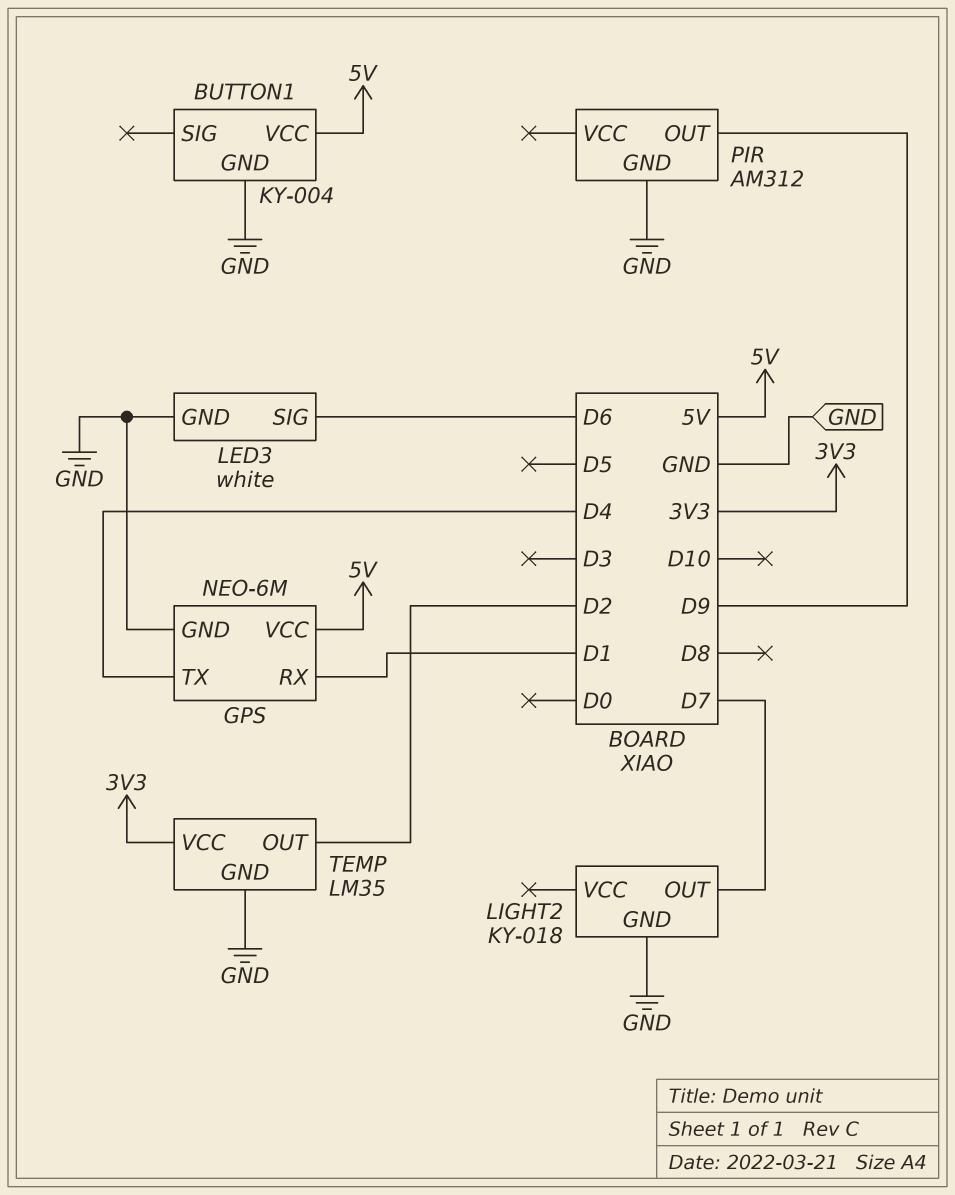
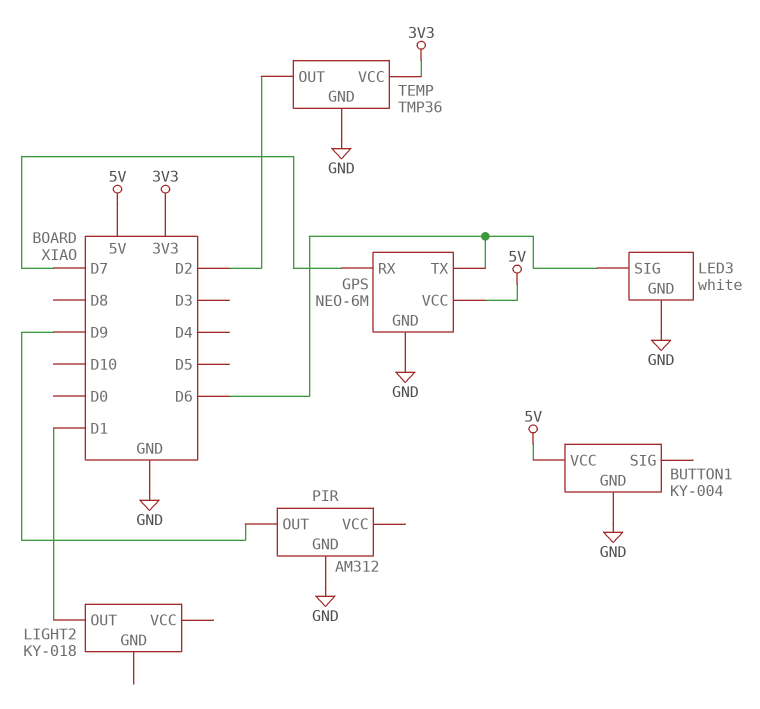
GPS pin RX: D1 -> D7
GPS pin TX: D4 -> D6
LIGHT2 pin GND: GND -> none
LIGHT2 pin OUT: D7 -> D1
TEMP: LM35 -> TMP36

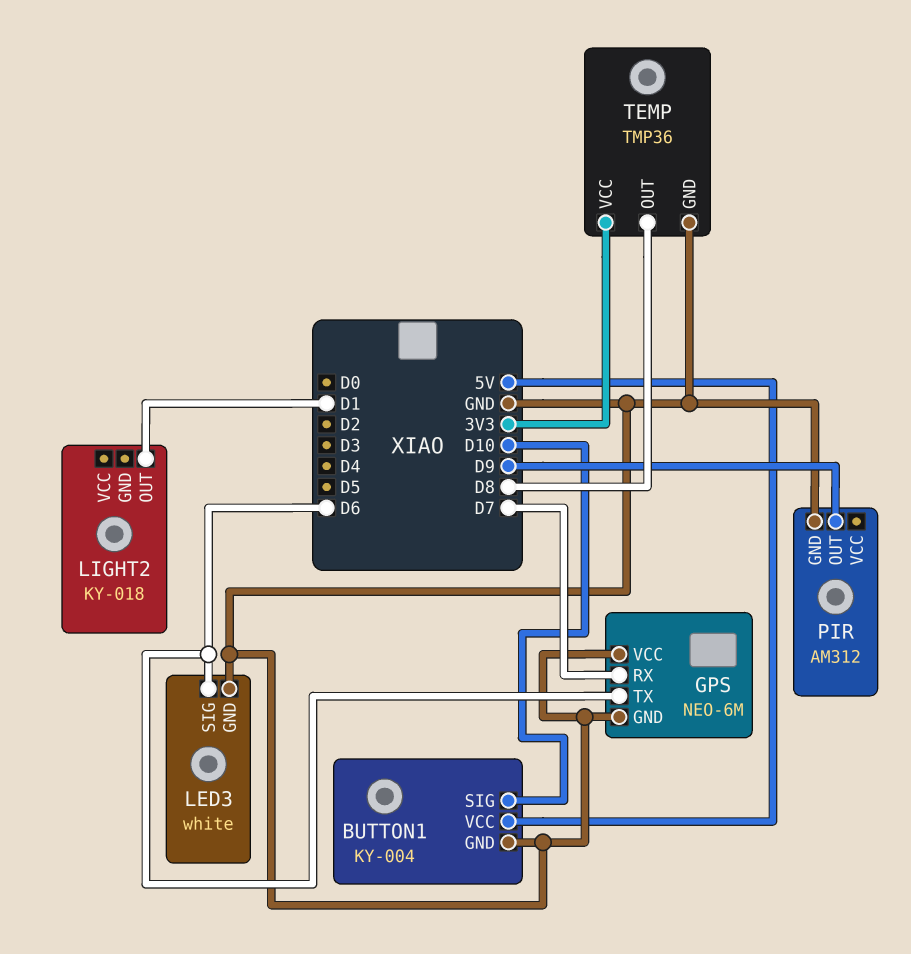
BUTTON1 pin SIG: none -> D10
GPS pin VCC: 5V -> GND
TEMP pin OUT: D2 -> D8

